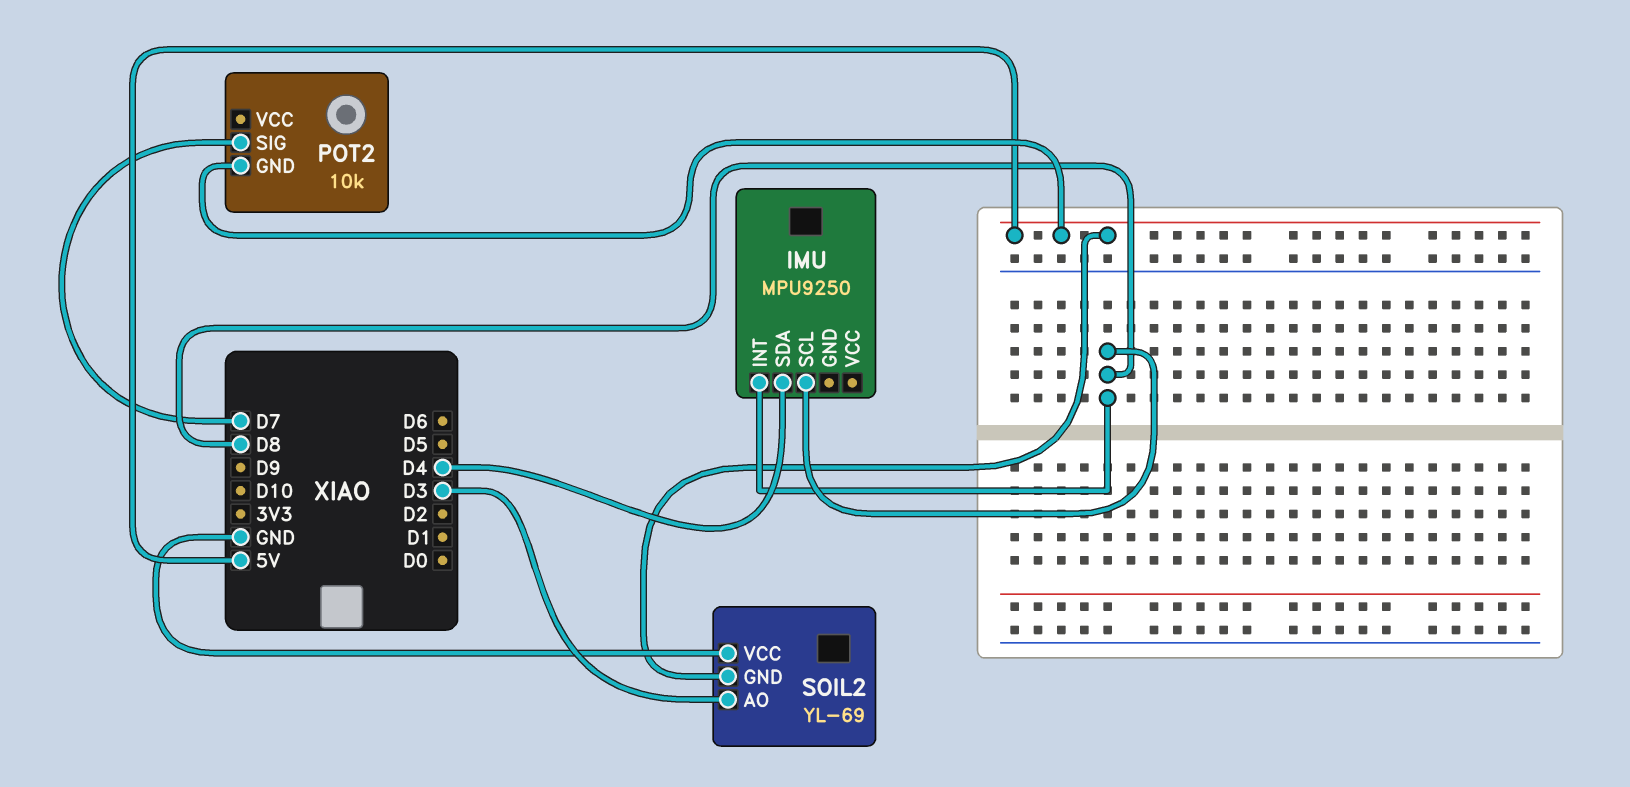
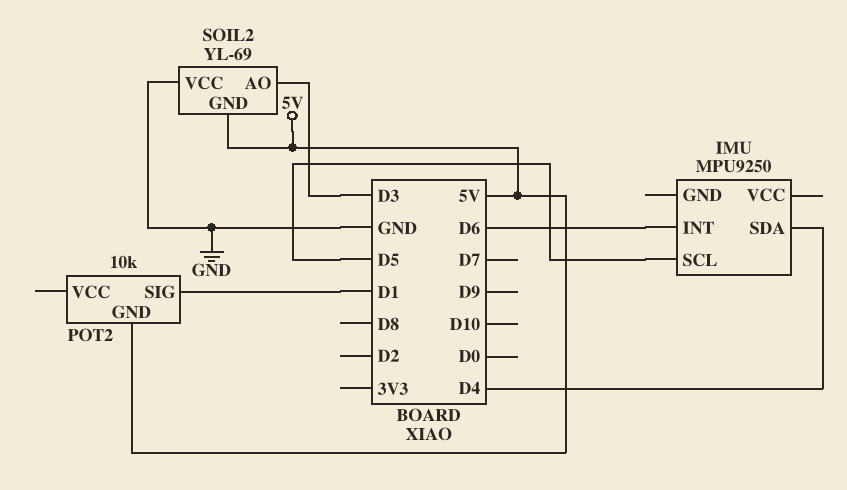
IMU pin INT: D8 -> D6
IMU pin SCL: D8 -> D5
POT2 pin SIG: D7 -> D1

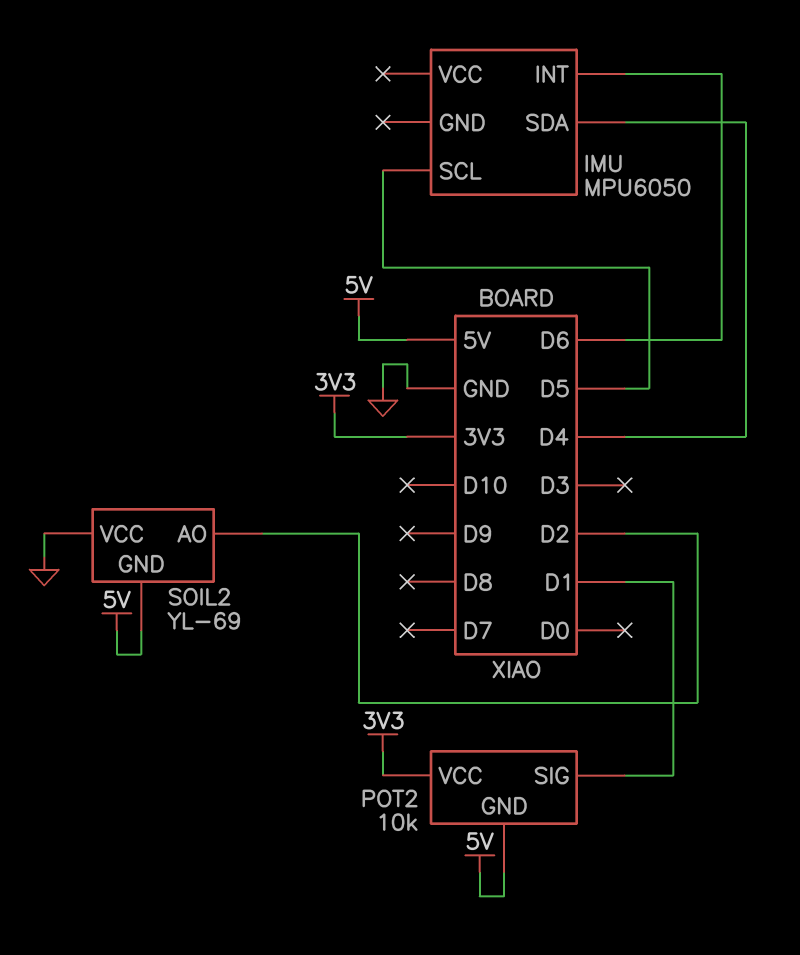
IMU: MPU9250 -> MPU6050
POT2 pin VCC: none -> 3V3
SOIL2 pin AO: D3 -> D2

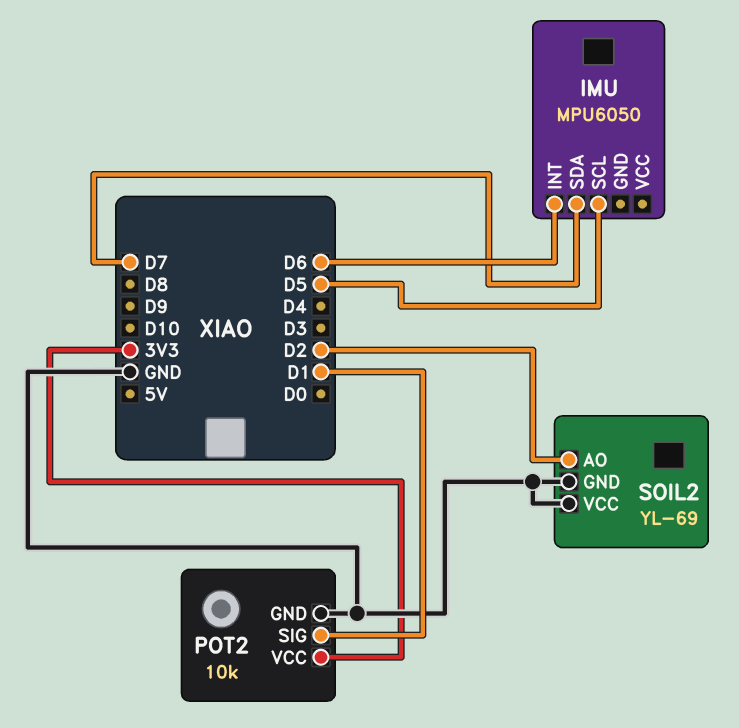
IMU pin SDA: D4 -> D7
POT2 pin GND: 5V -> GND
SOIL2 pin GND: 5V -> GND

